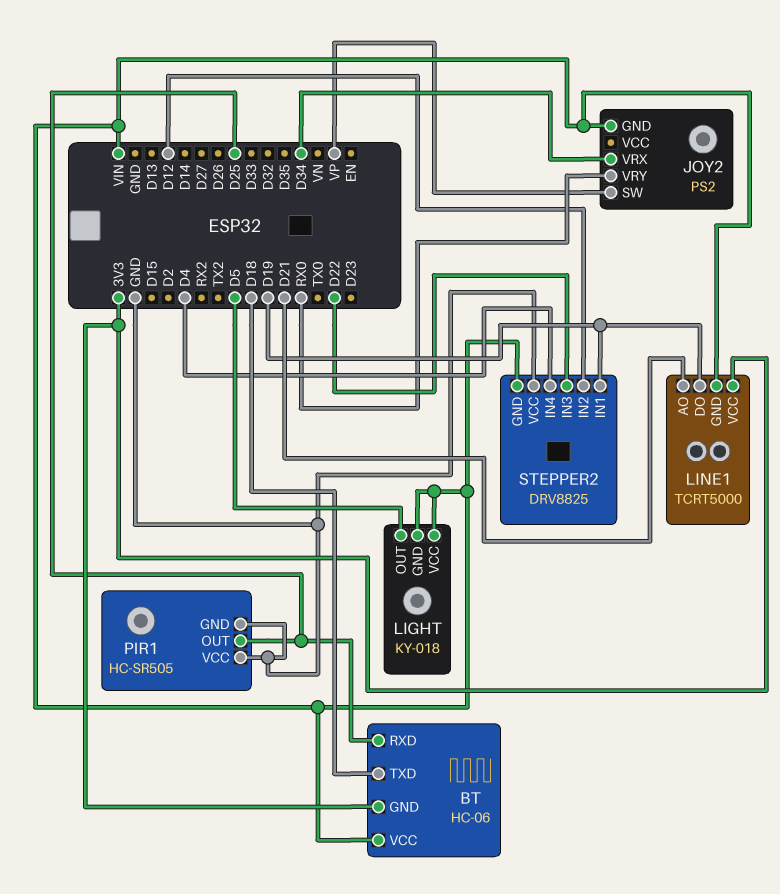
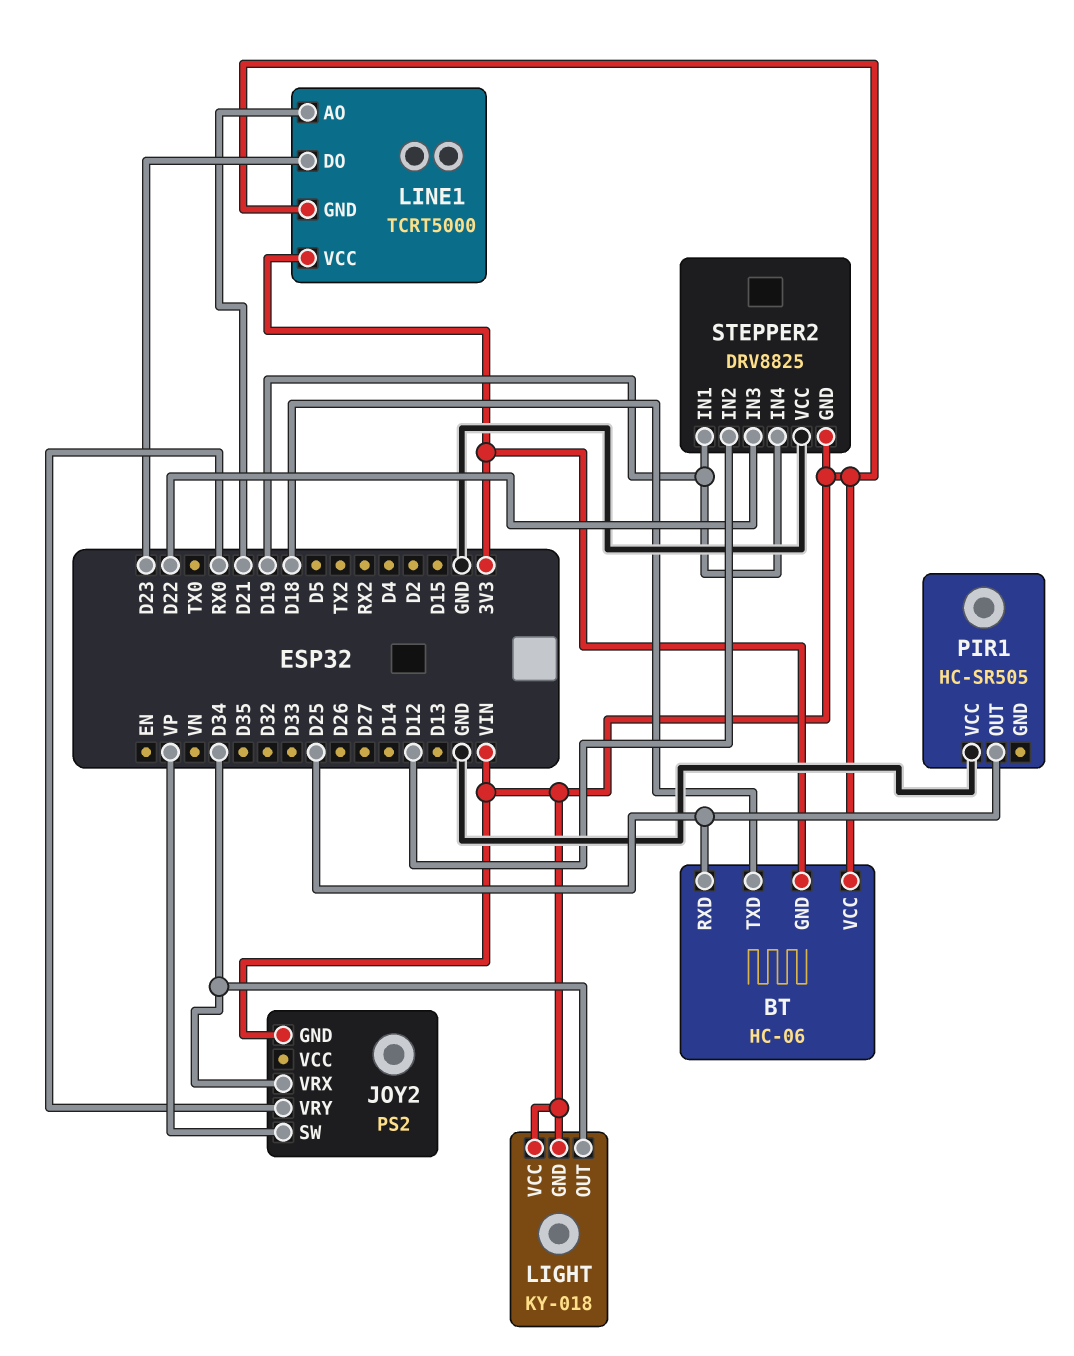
LIGHT pin OUT: D5 -> D34
LINE1 pin DO: D19 -> D23
PIR1 pin GND: GND -> none
STEPPER2 pin IN4: D4 -> D19

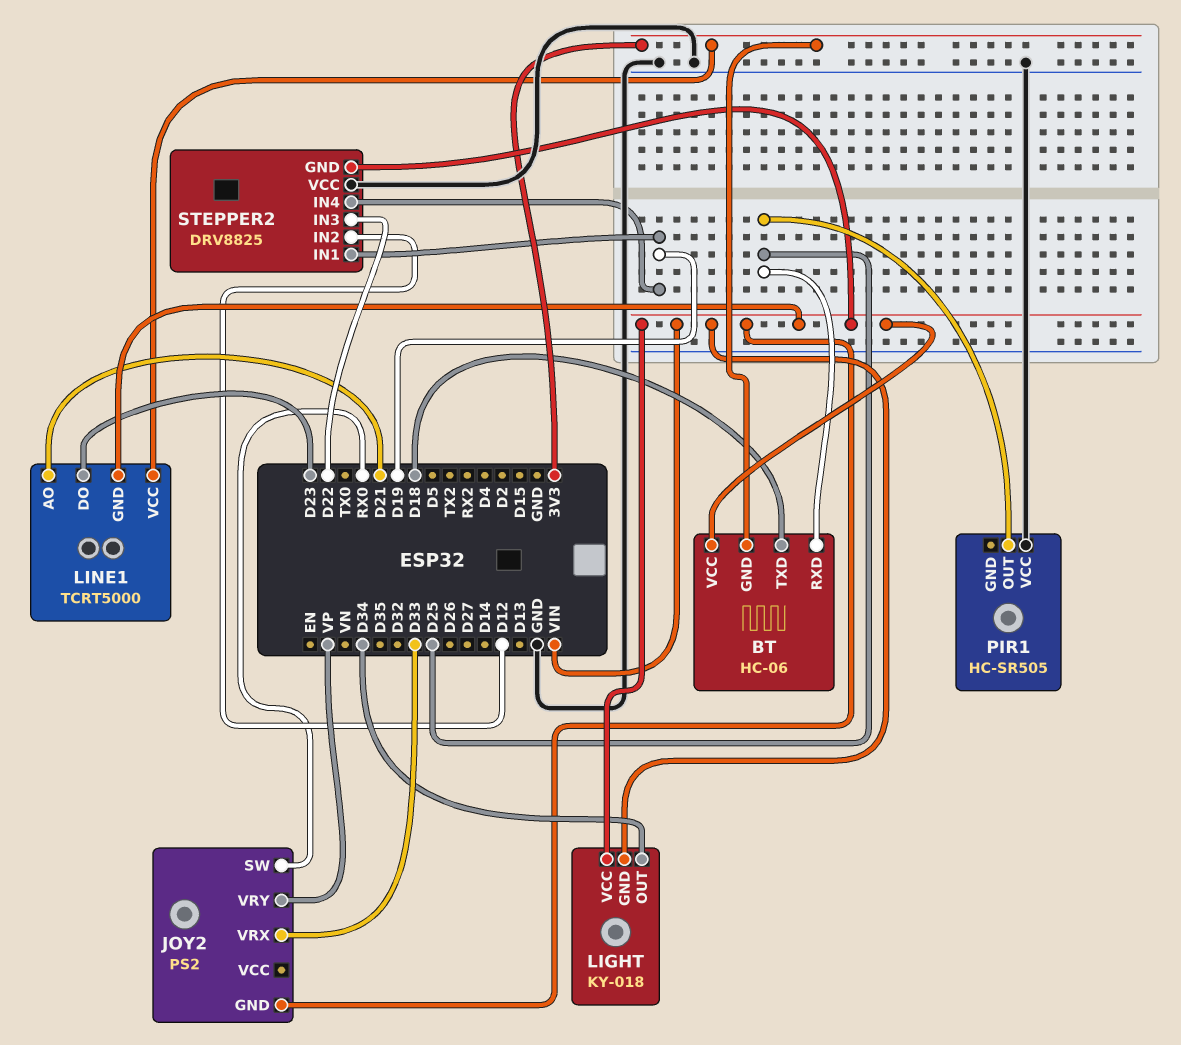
JOY2 pin SW: VP -> RX0
JOY2 pin VRX: D34 -> D33
JOY2 pin VRY: RX0 -> VP

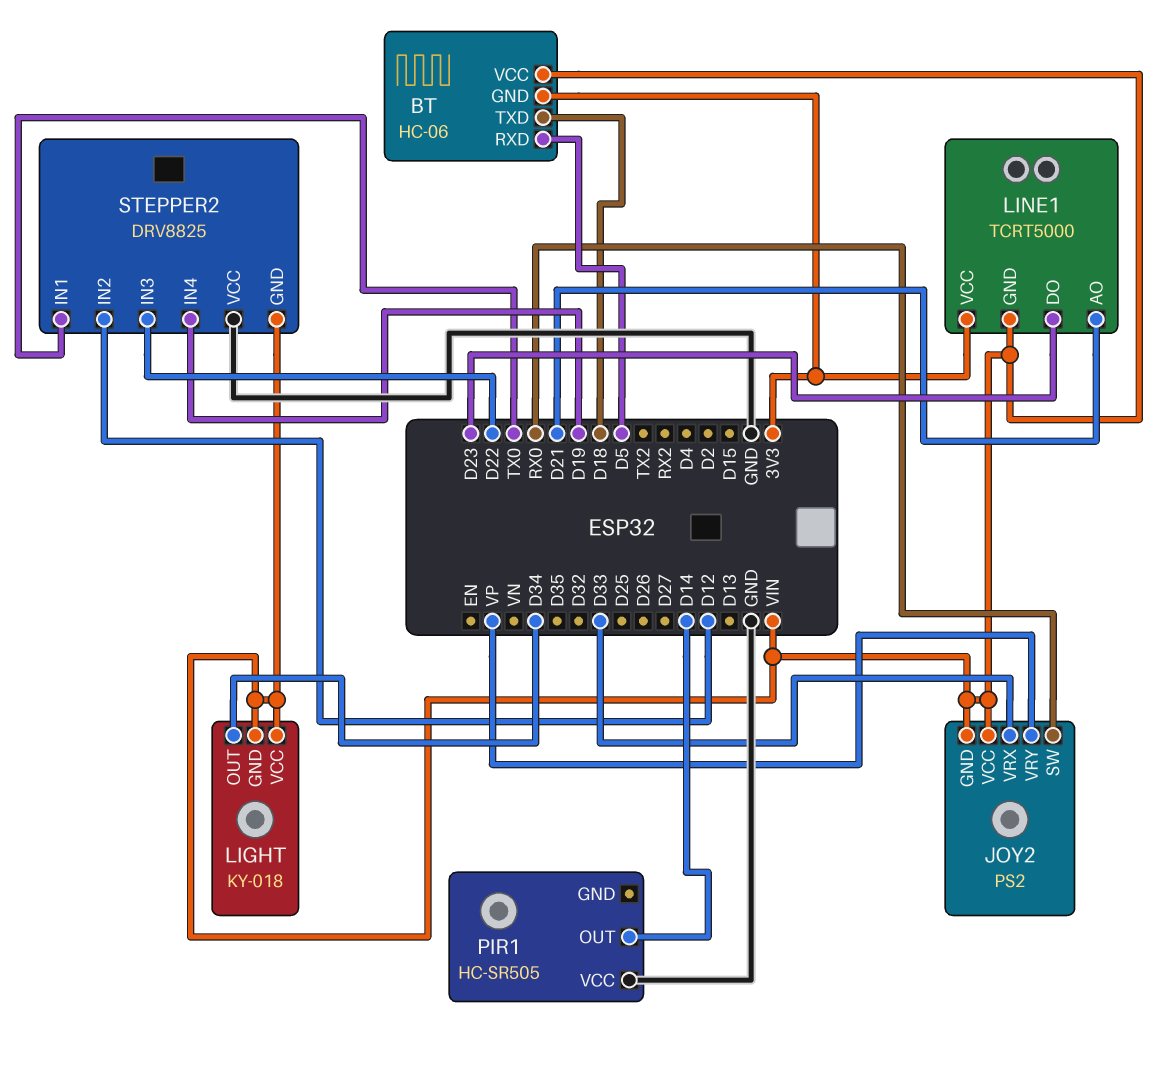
BT pin RXD: D25 -> D5
JOY2 pin VCC: none -> VIN
PIR1 pin OUT: D25 -> D14
STEPPER2 pin IN1: D19 -> TX0

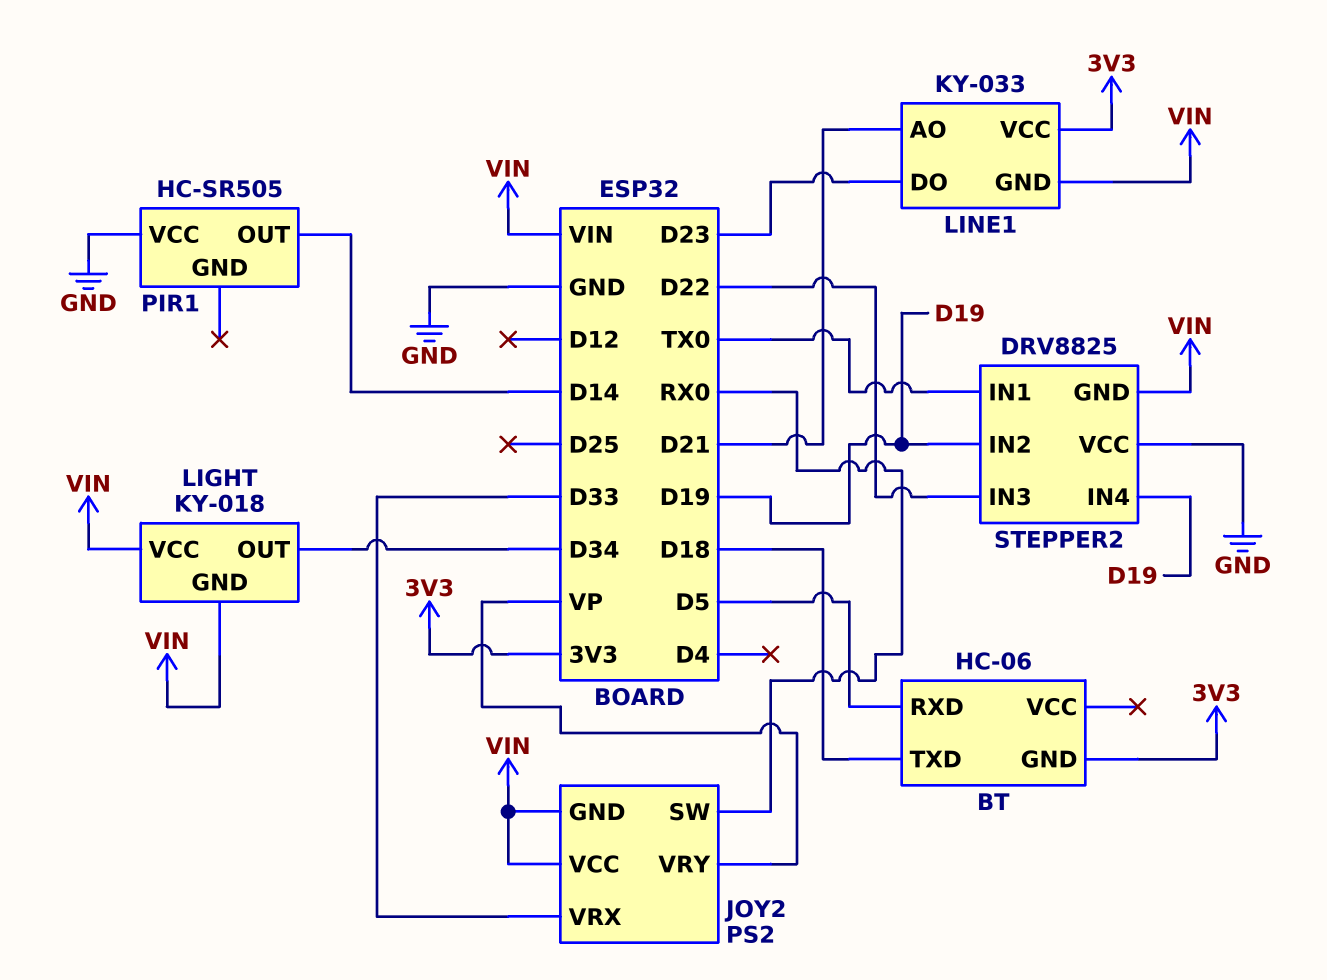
BT pin VCC: VIN -> none
LINE1: TCRT5000 -> KY-033
STEPPER2 pin IN2: D12 -> D19

